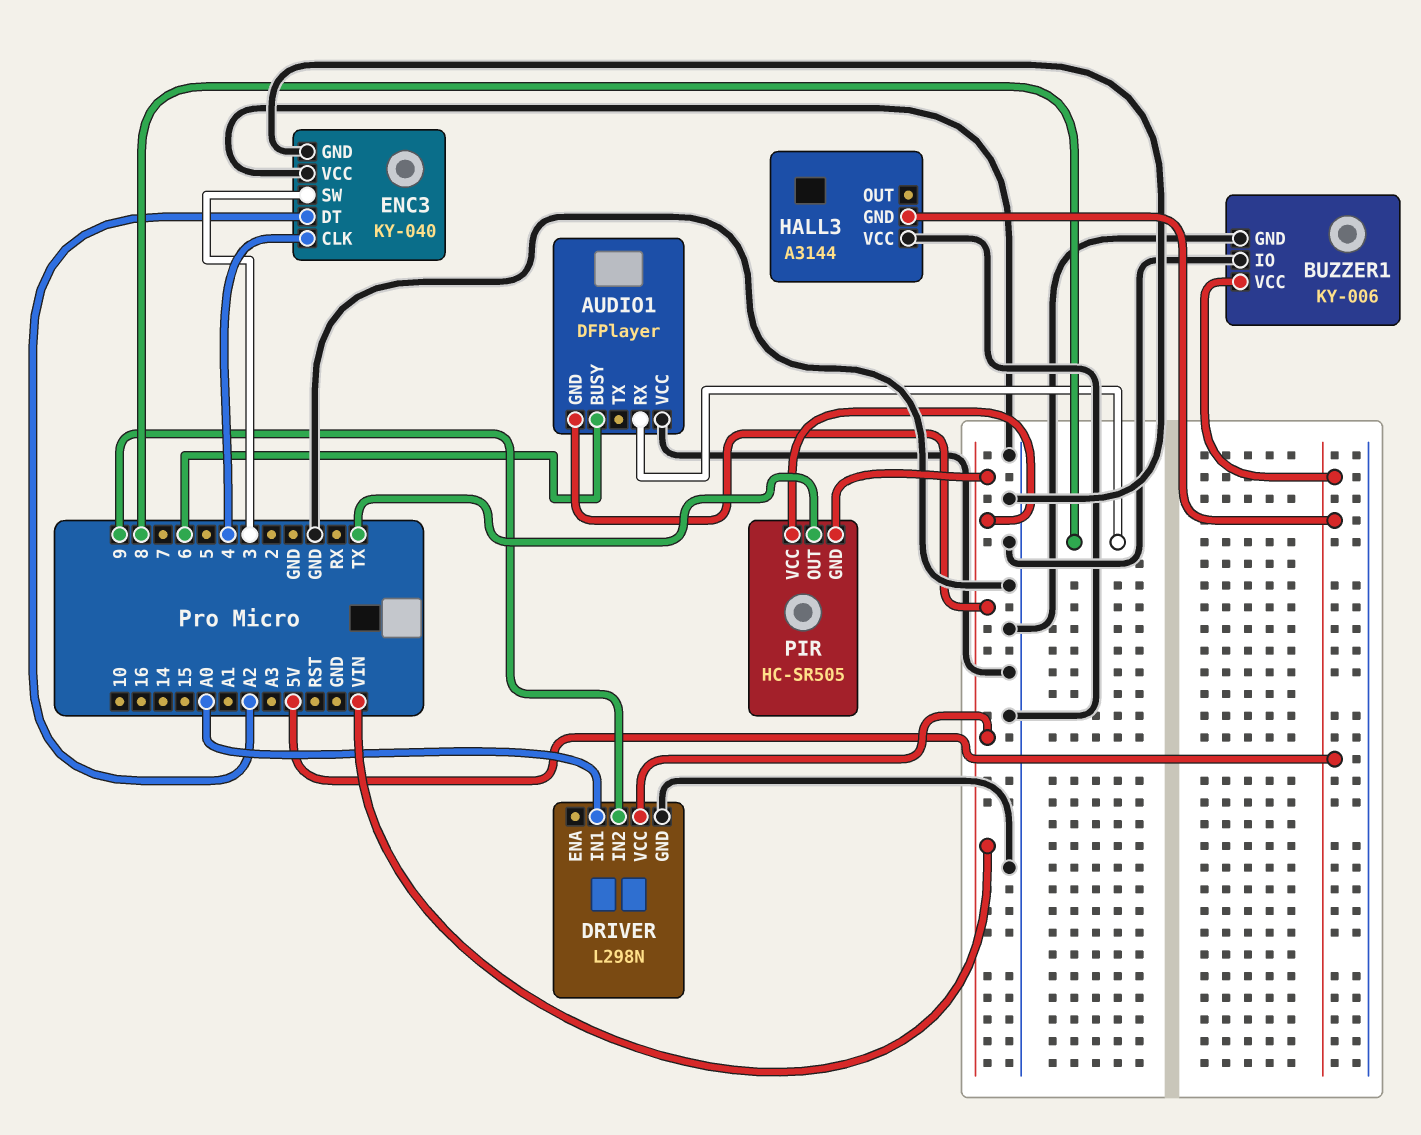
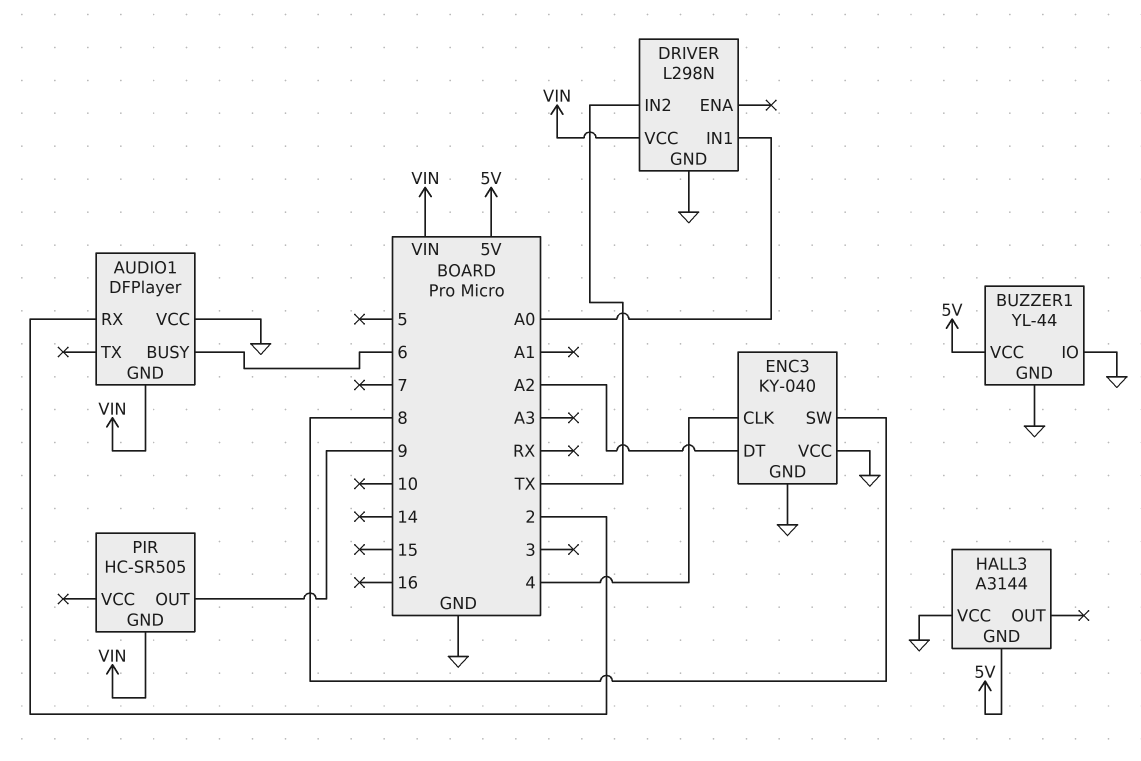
AUDIO1 pin RX: 8 -> 2
BUZZER1: KY-006 -> YL-44
DRIVER pin IN2: 9 -> TX
ENC3 pin SW: 3 -> 8
PIR pin OUT: TX -> 9
PIR pin VCC: VIN -> none

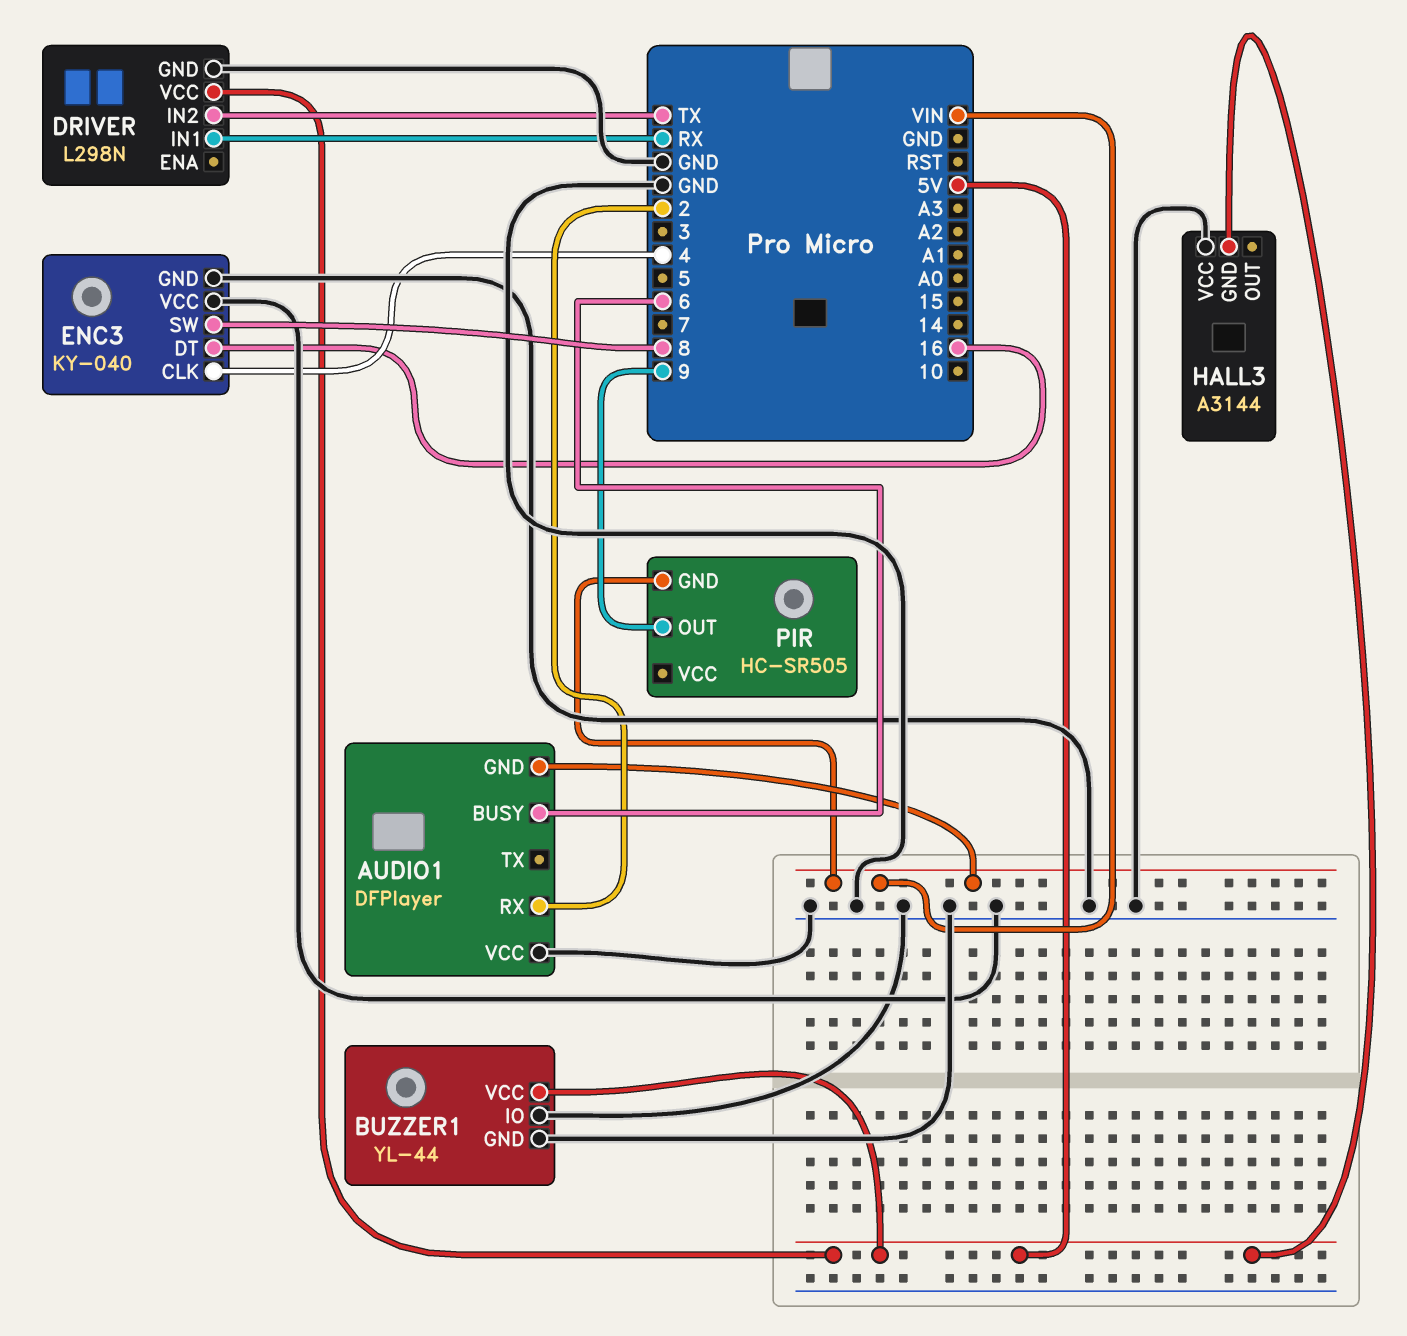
DRIVER pin IN1: A0 -> RX
DRIVER pin VCC: VIN -> 5V
ENC3 pin DT: A2 -> 16

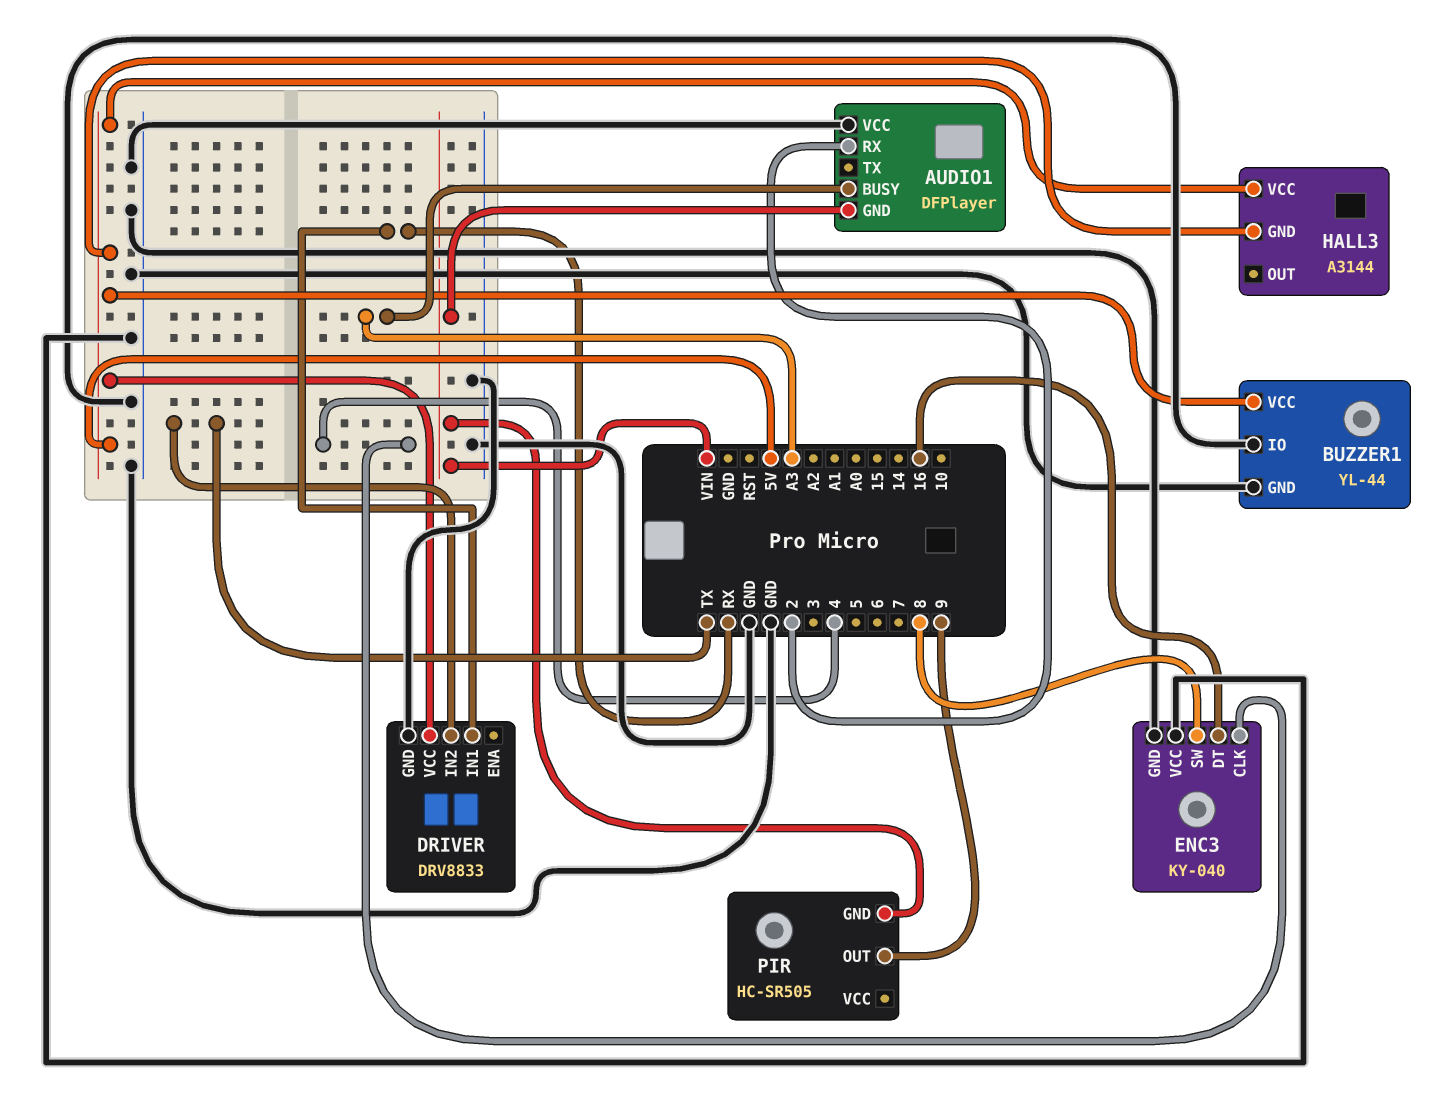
AUDIO1 pin BUSY: 6 -> A3
DRIVER: L298N -> DRV8833
HALL3 pin VCC: GND -> 5V

